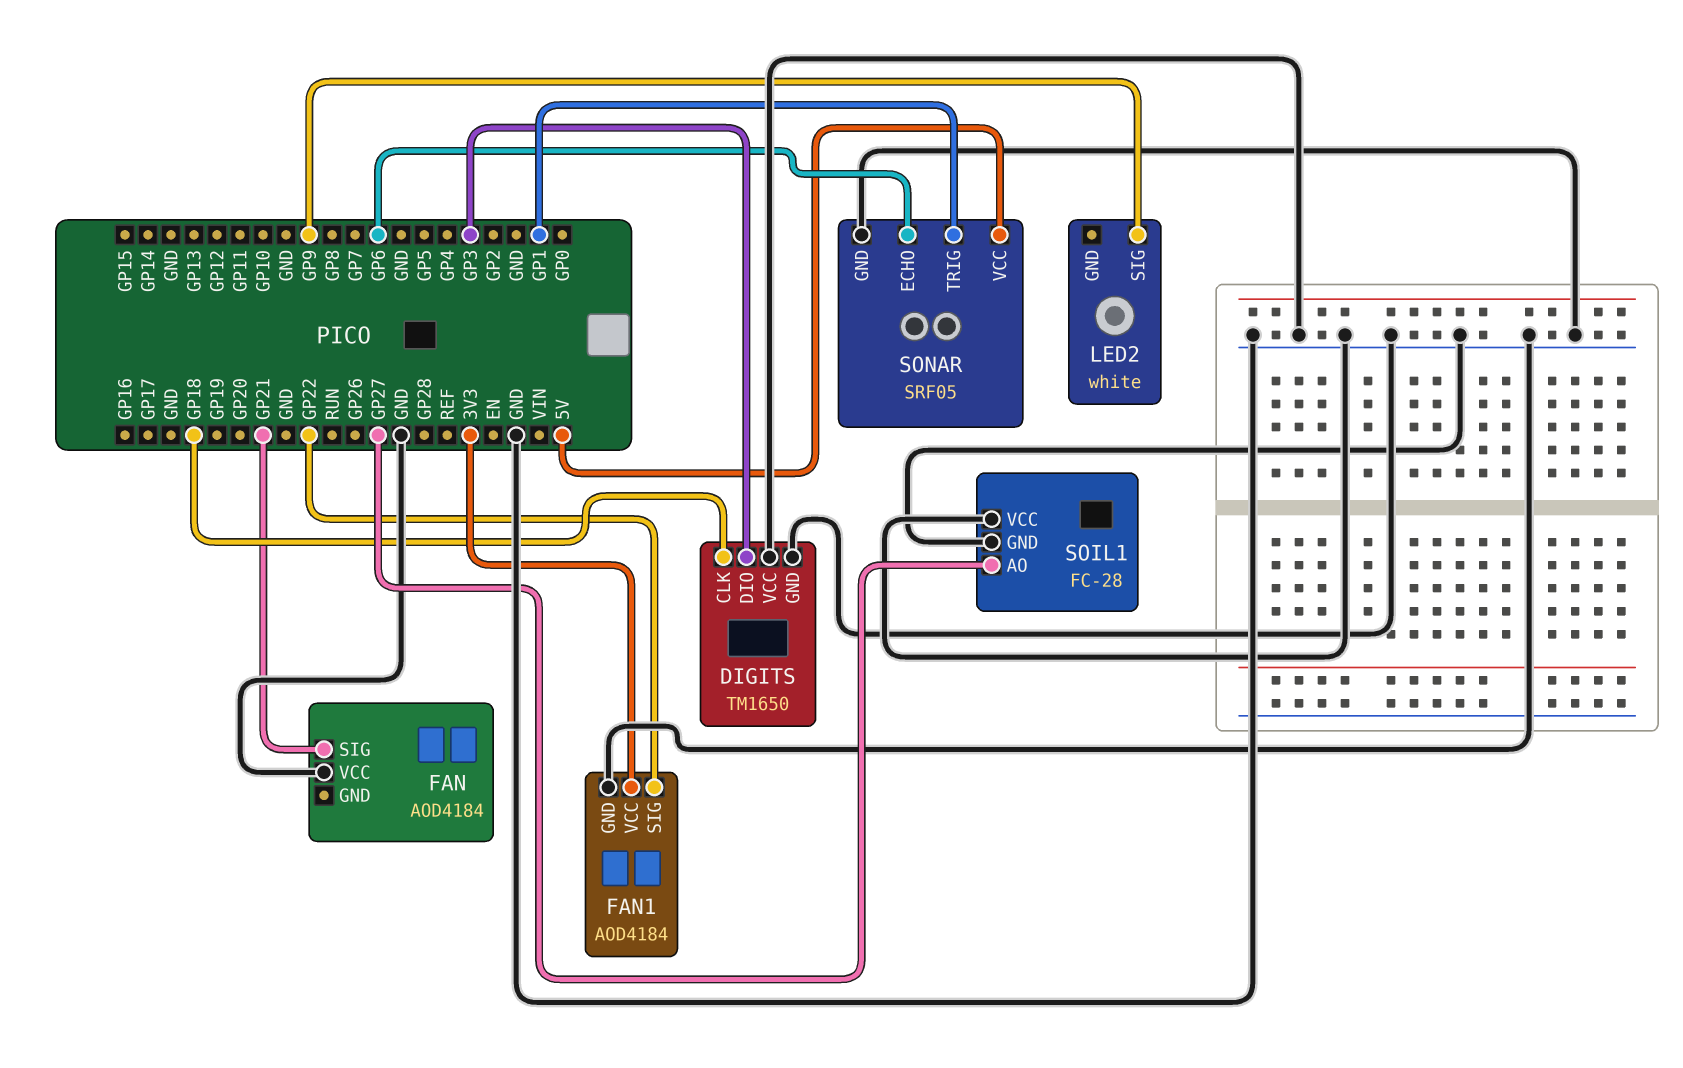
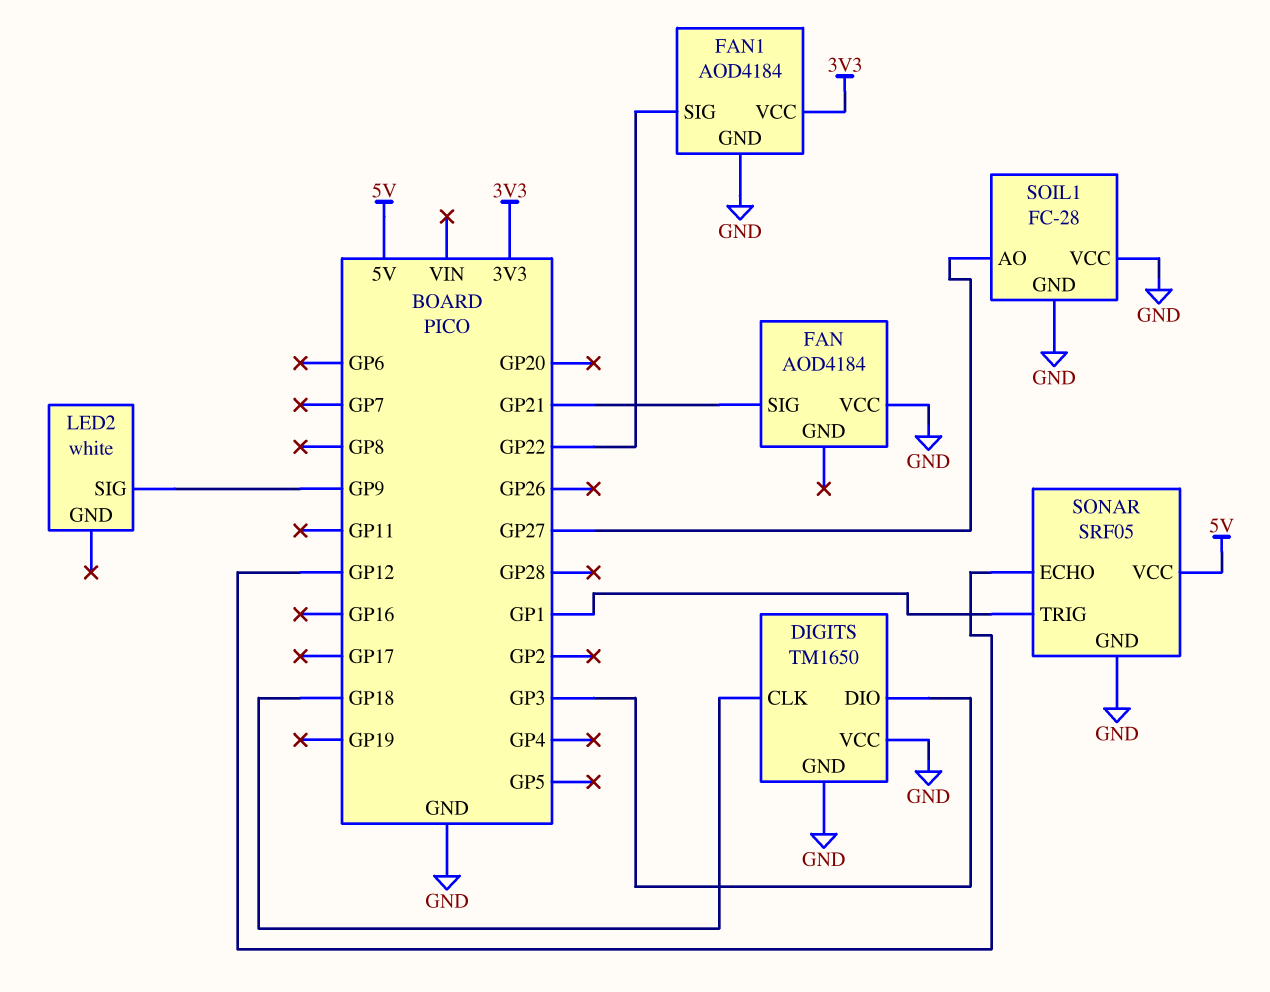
SONAR pin ECHO: GP6 -> GP12

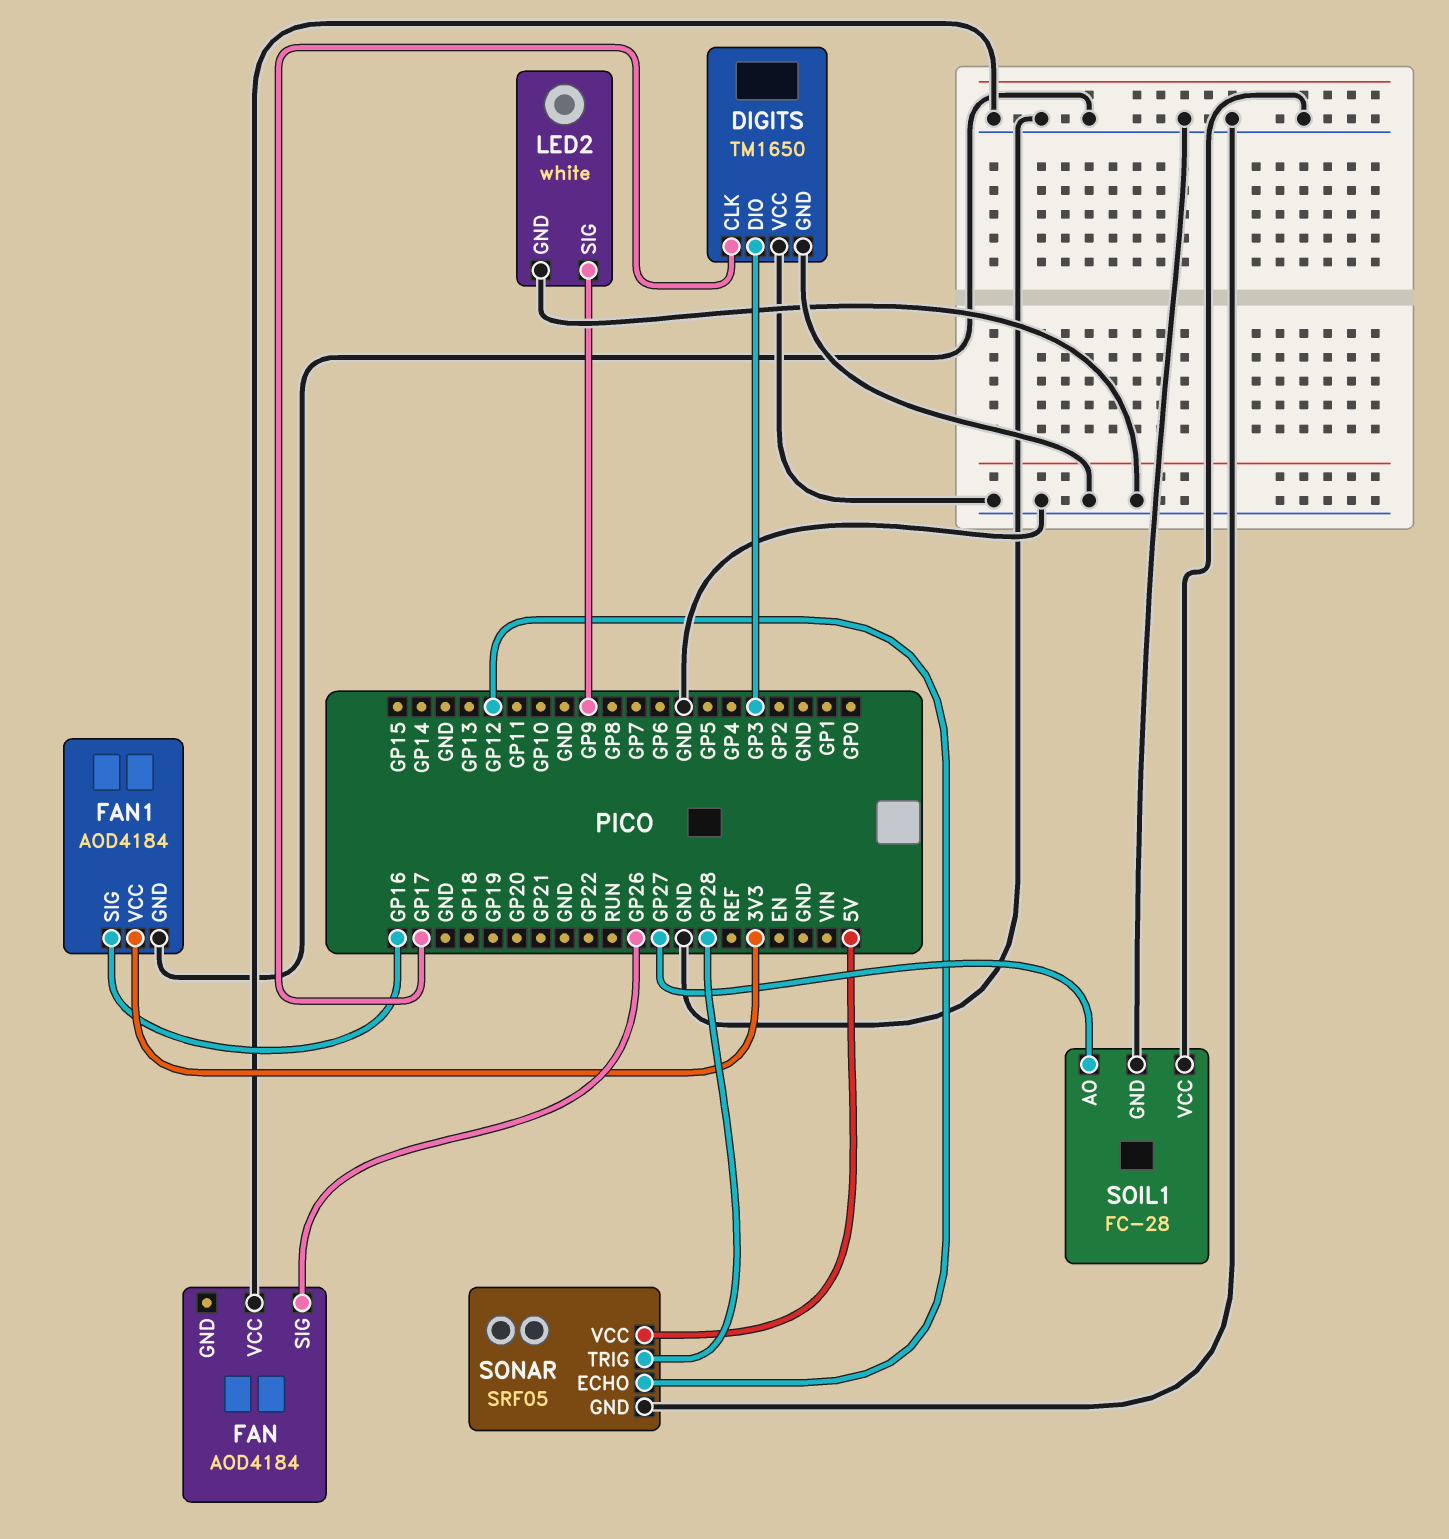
DIGITS pin CLK: GP18 -> GP17
FAN pin SIG: GP21 -> GP26
FAN1 pin SIG: GP22 -> GP16
LED2 pin GND: none -> GND
SONAR pin TRIG: GP1 -> GP28

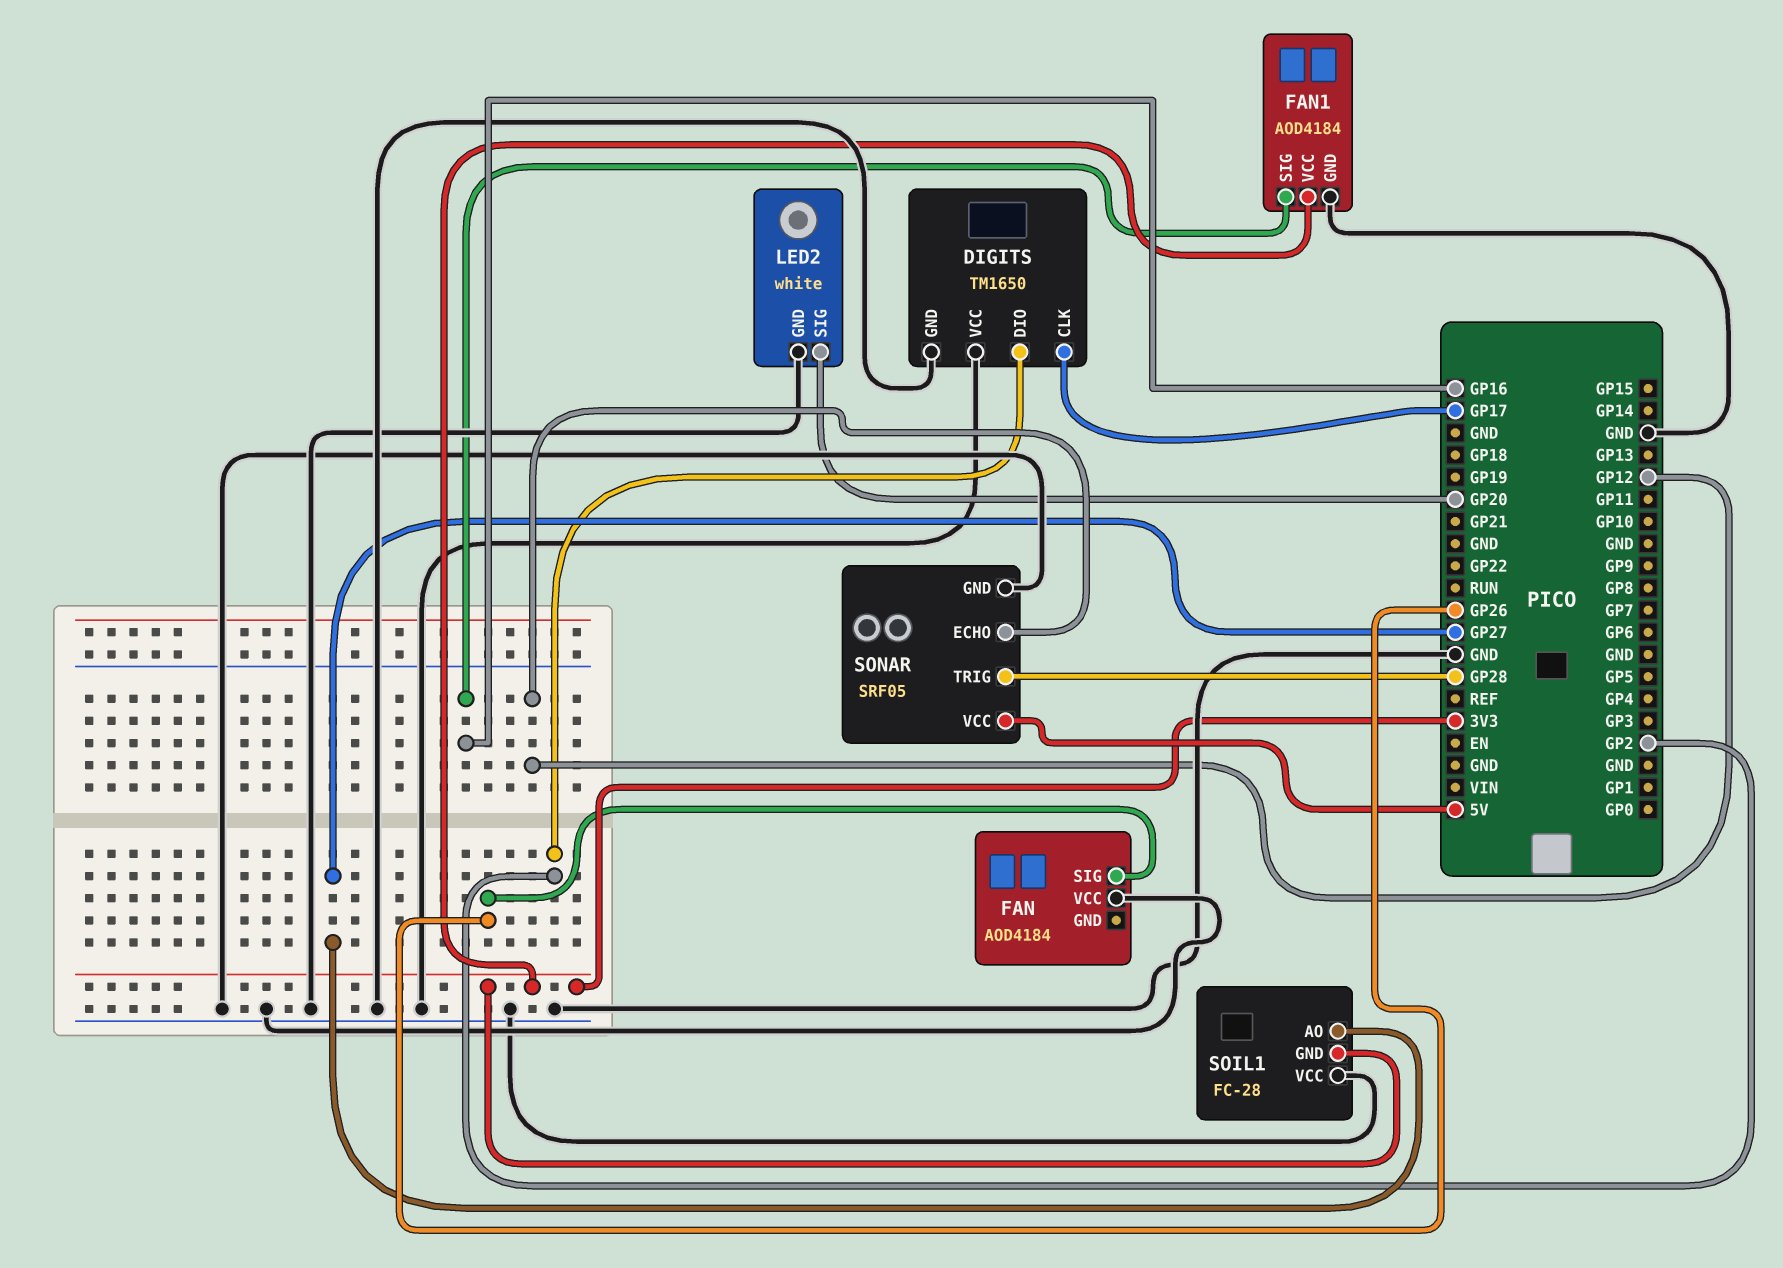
DIGITS pin DIO: GP3 -> GP2
LED2 pin SIG: GP9 -> GP20
SOIL1 pin GND: GND -> 3V3

